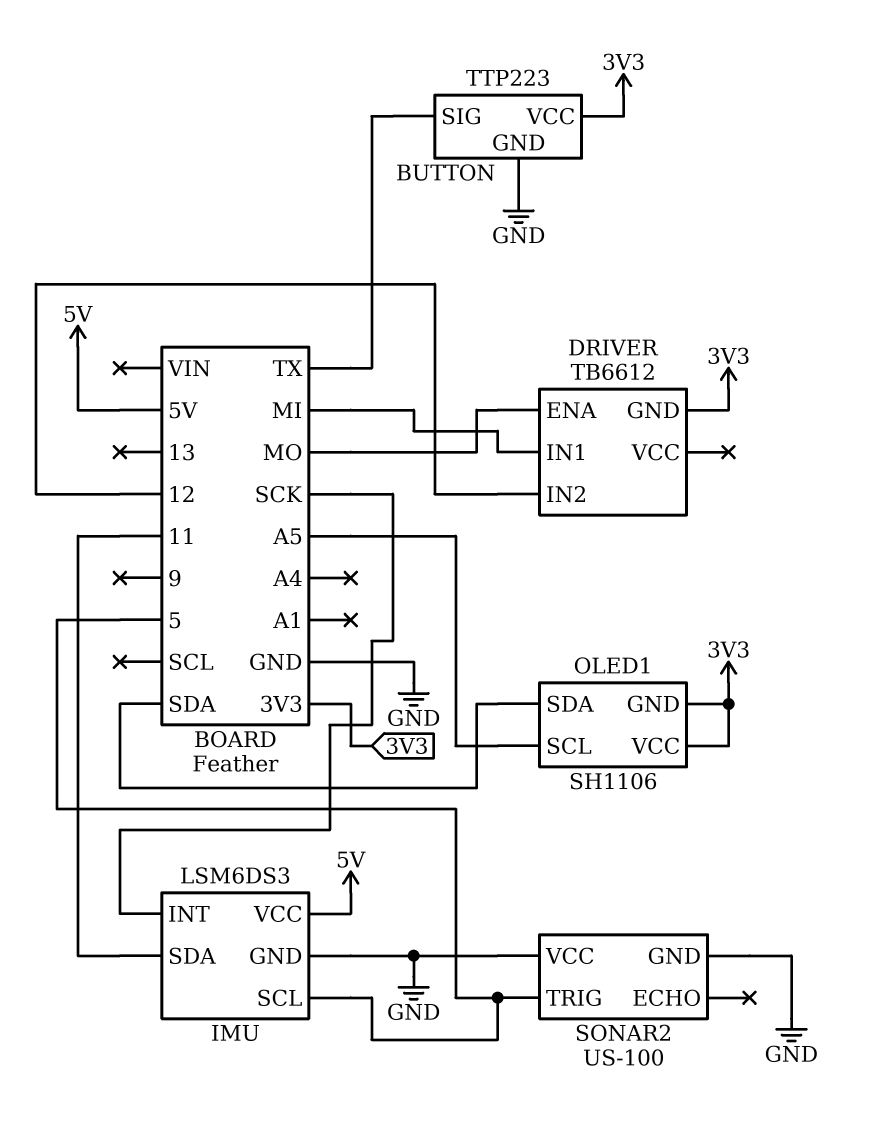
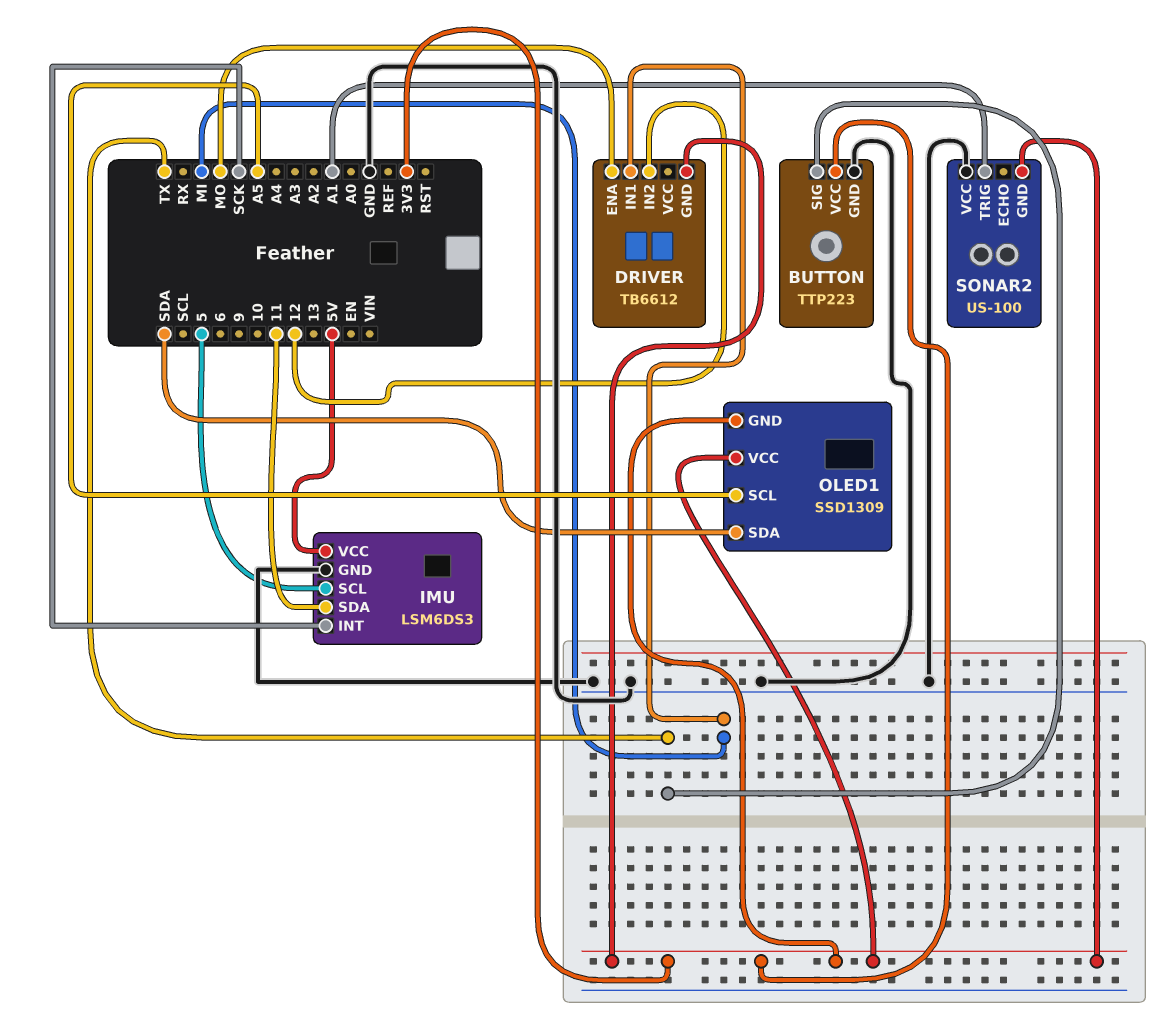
OLED1: SH1106 -> SSD1309
SONAR2 pin GND: GND -> 3V3
SONAR2 pin TRIG: 5 -> A1

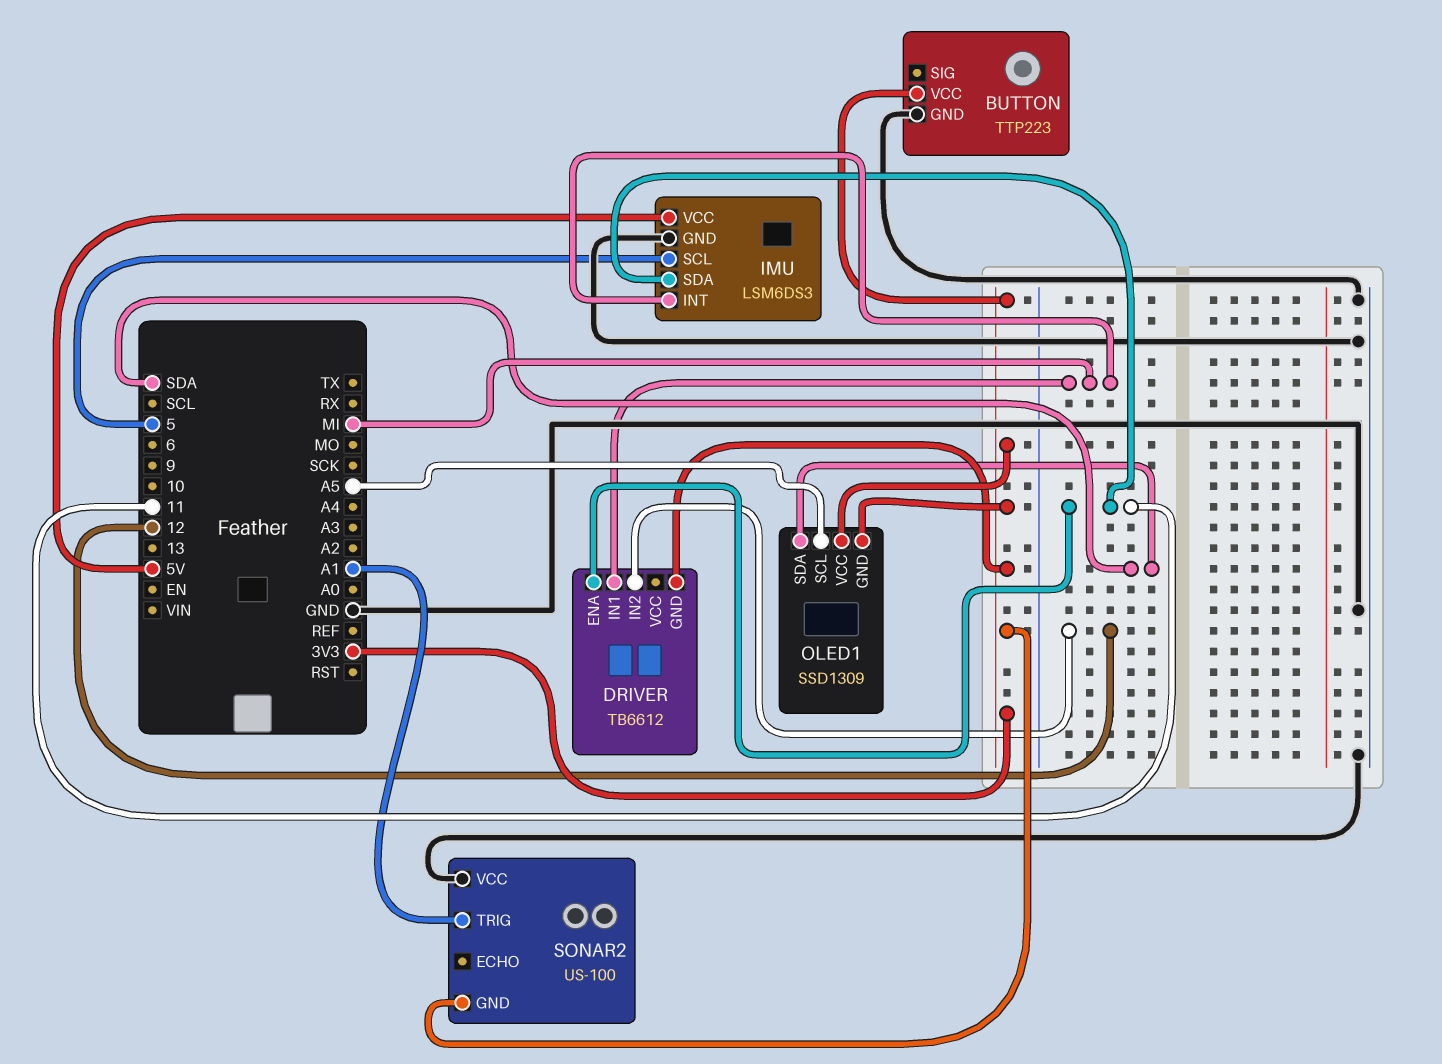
BUTTON pin SIG: TX -> none
DRIVER pin ENA: MO -> 11
IMU pin INT: SCK -> MI

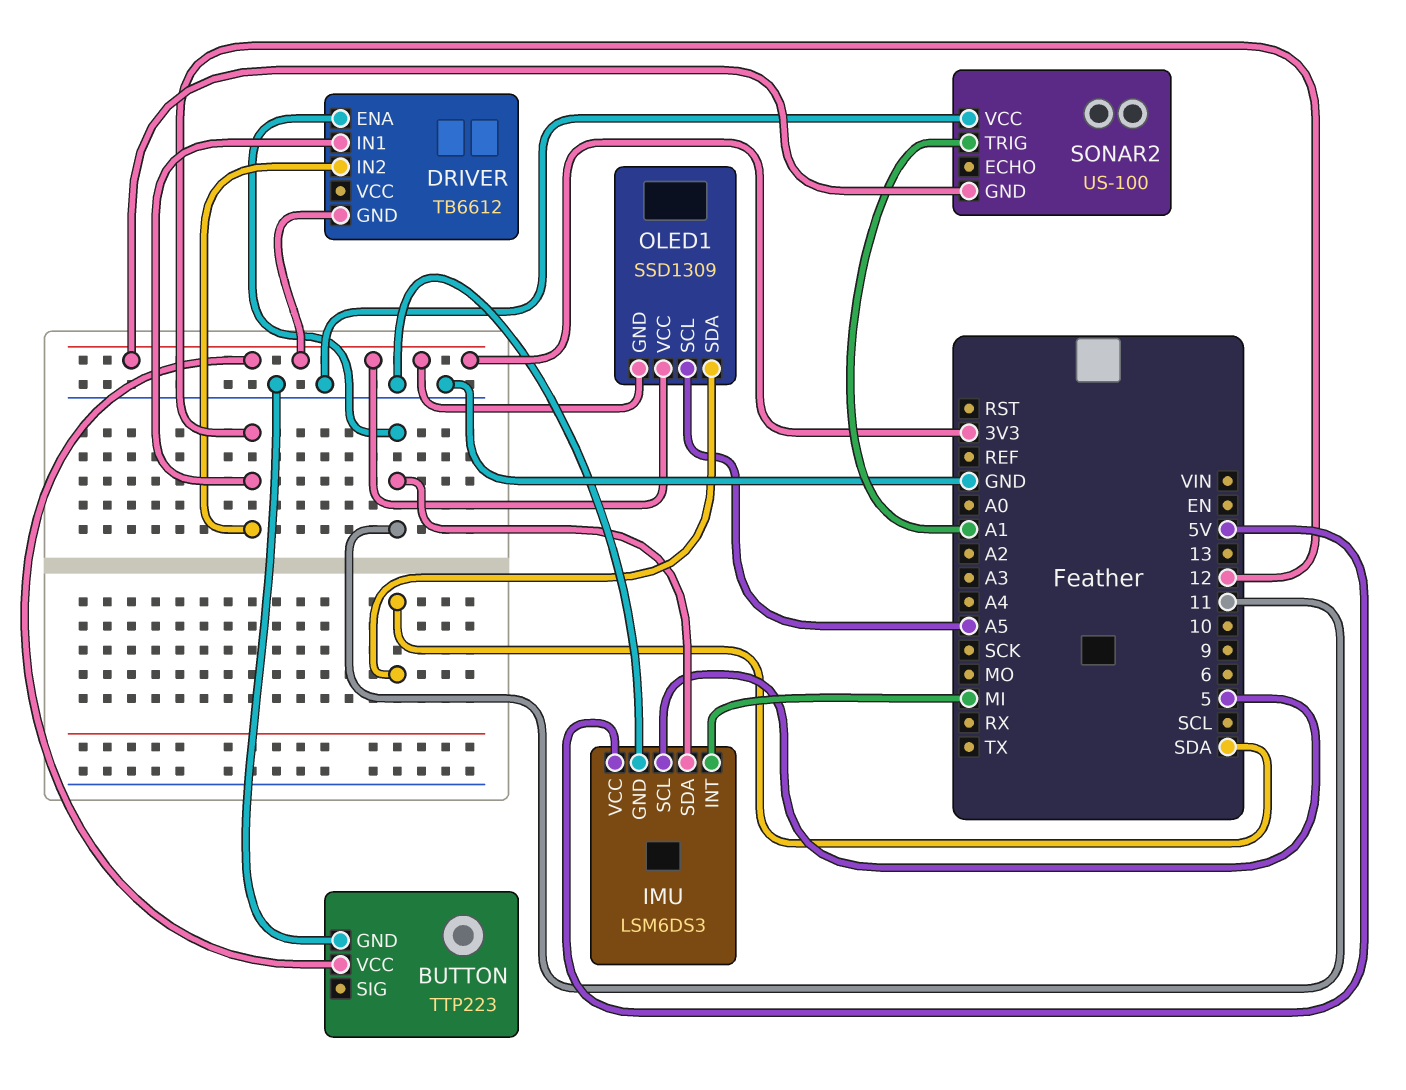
DRIVER pin IN1: MI -> 12

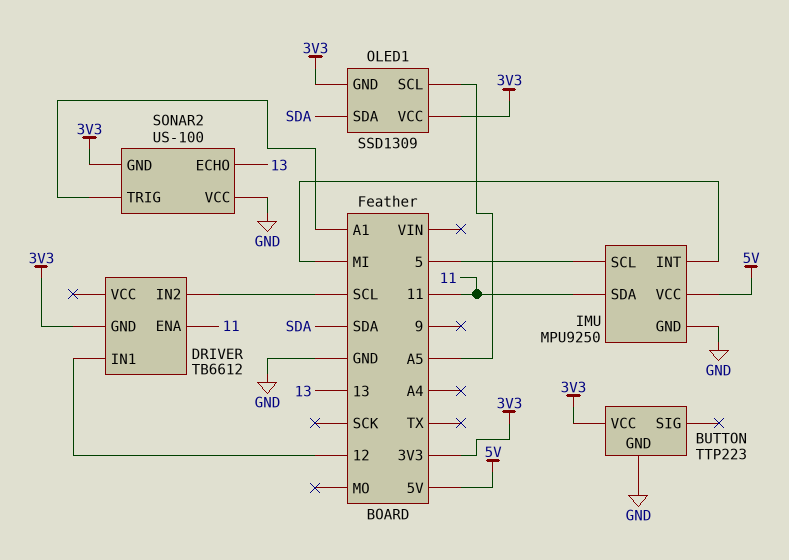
DRIVER pin IN2: 12 -> SCL
IMU: LSM6DS3 -> MPU9250
SONAR2 pin ECHO: none -> 13

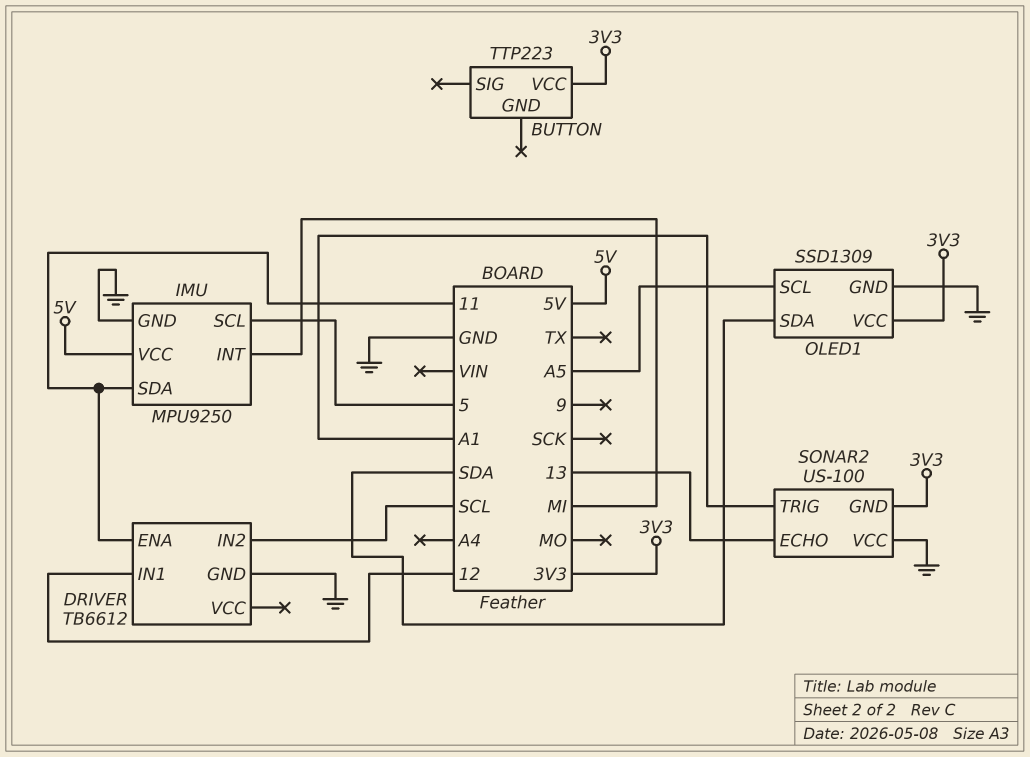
BUTTON pin GND: GND -> none
DRIVER pin GND: 3V3 -> GND
OLED1 pin GND: 3V3 -> GND

